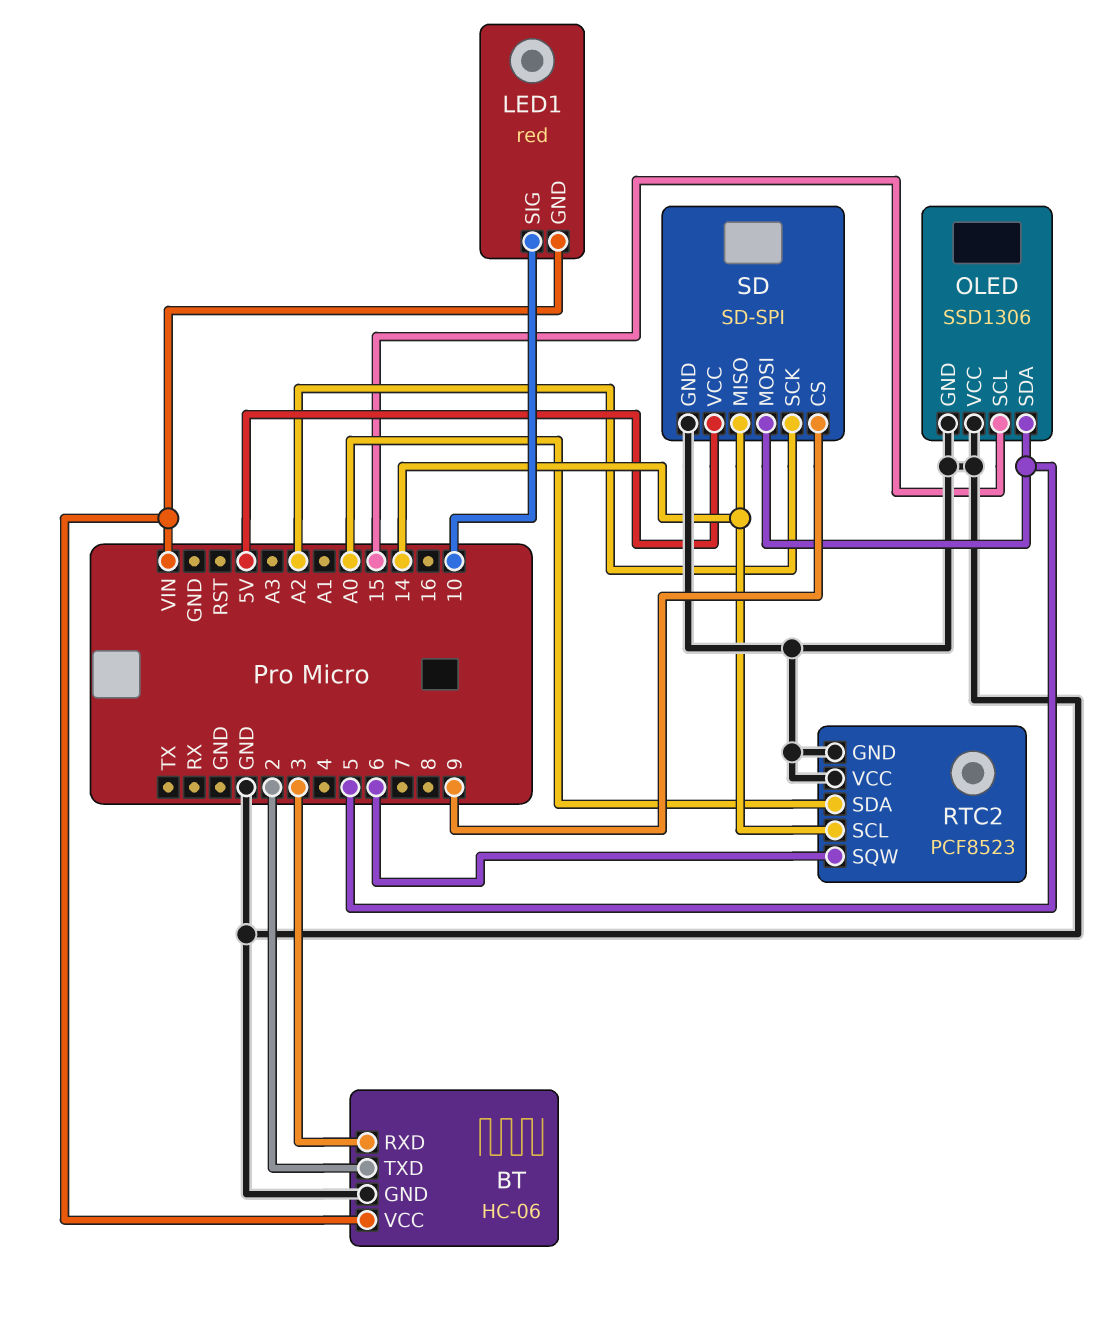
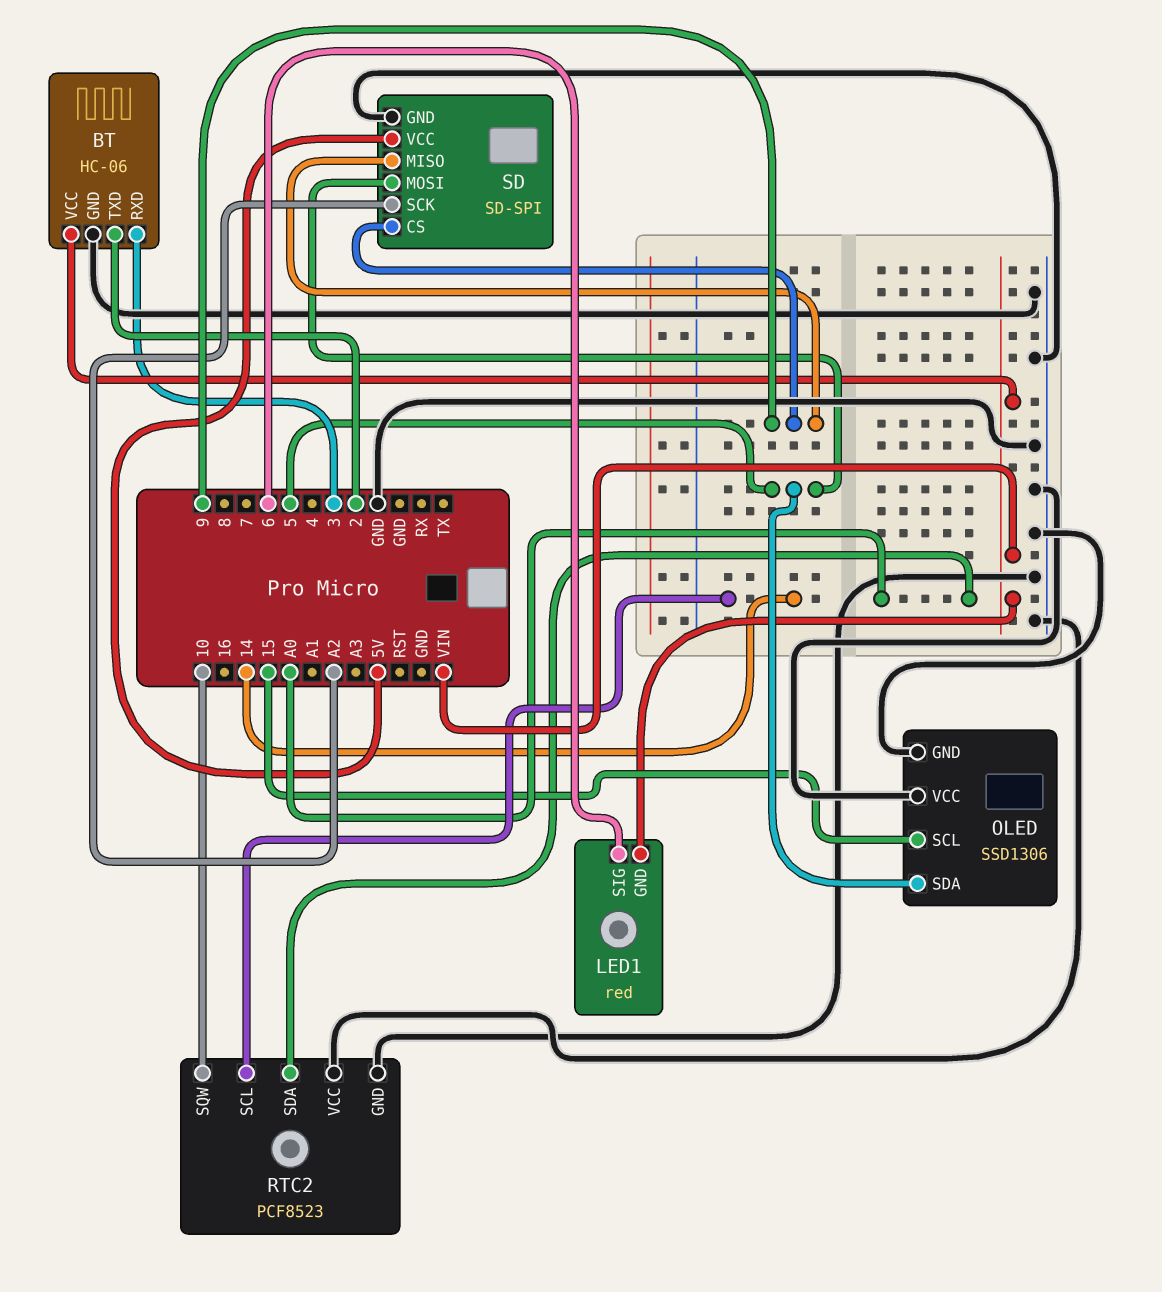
LED1 pin SIG: 10 -> 6
RTC2 pin SQW: 6 -> 10
SD pin MISO: 14 -> 9

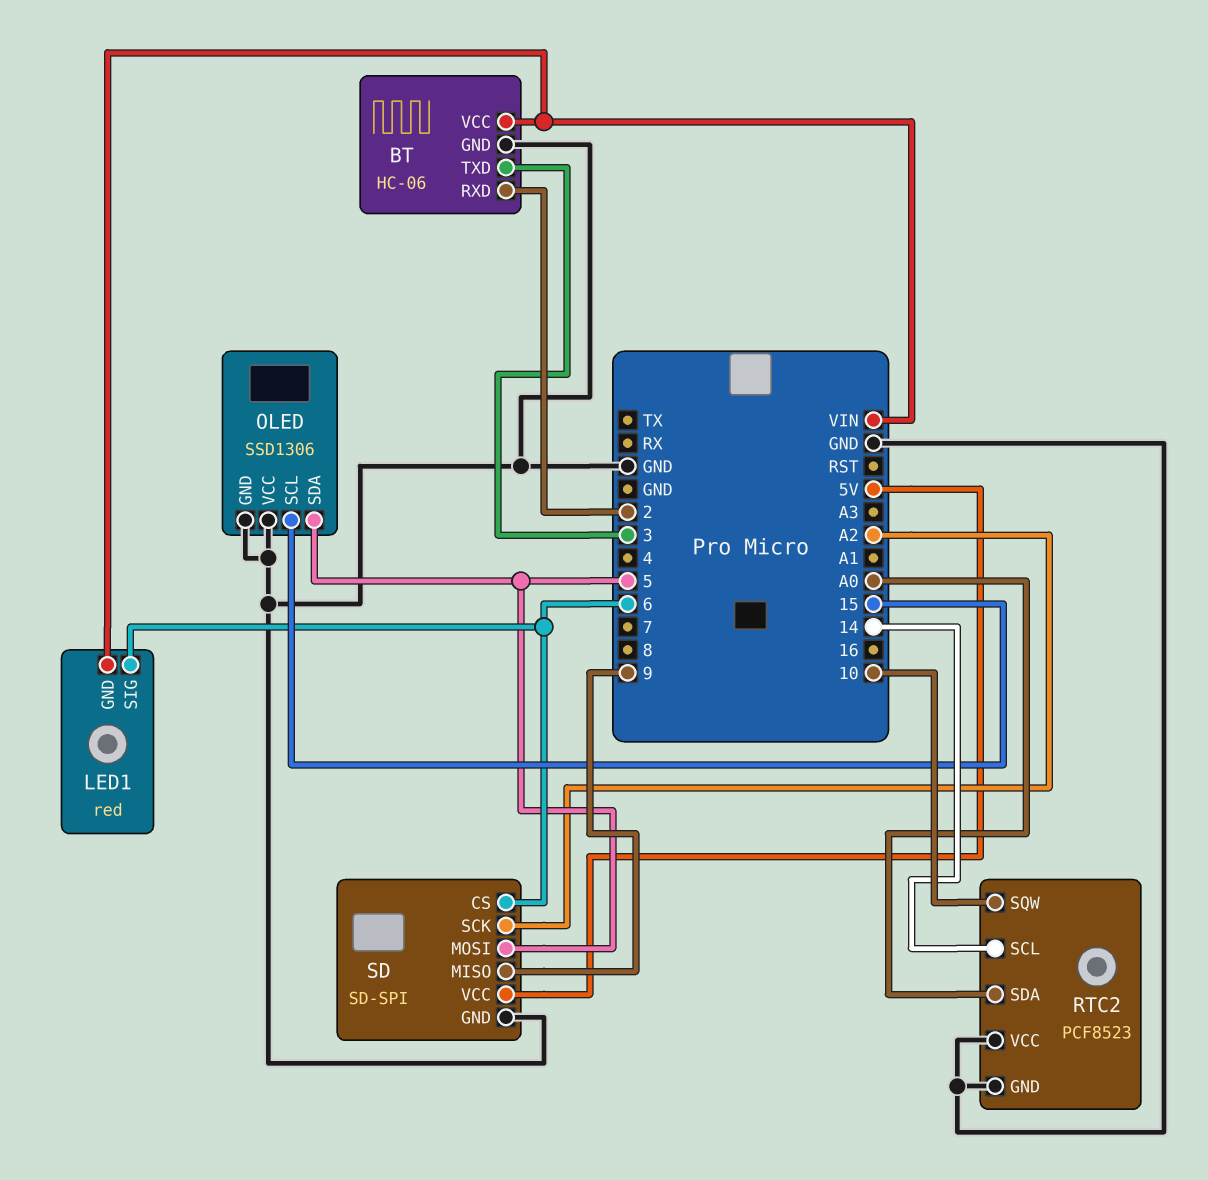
BT pin RXD: 3 -> 2
BT pin TXD: 2 -> 3
SD pin CS: 9 -> 6

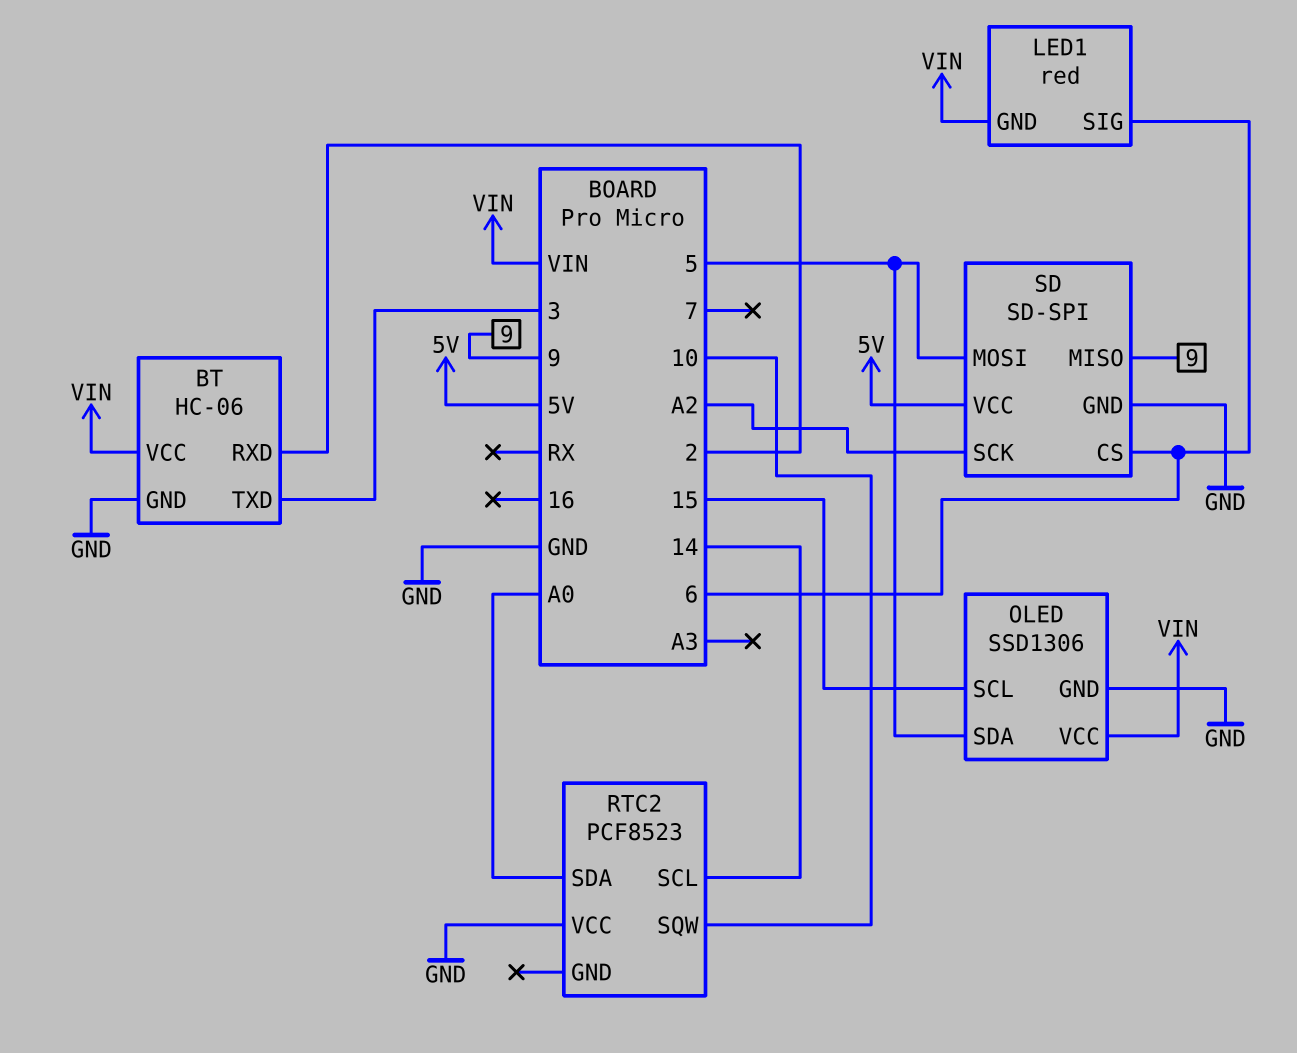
OLED pin VCC: GND -> VIN
RTC2 pin GND: GND -> none

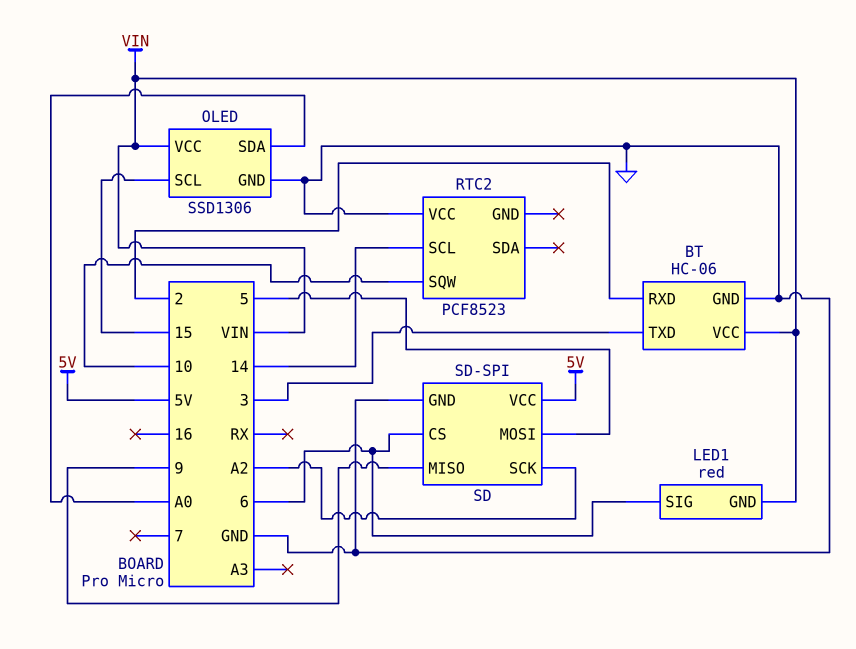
OLED pin SDA: 5 -> A0
RTC2 pin SDA: A0 -> none

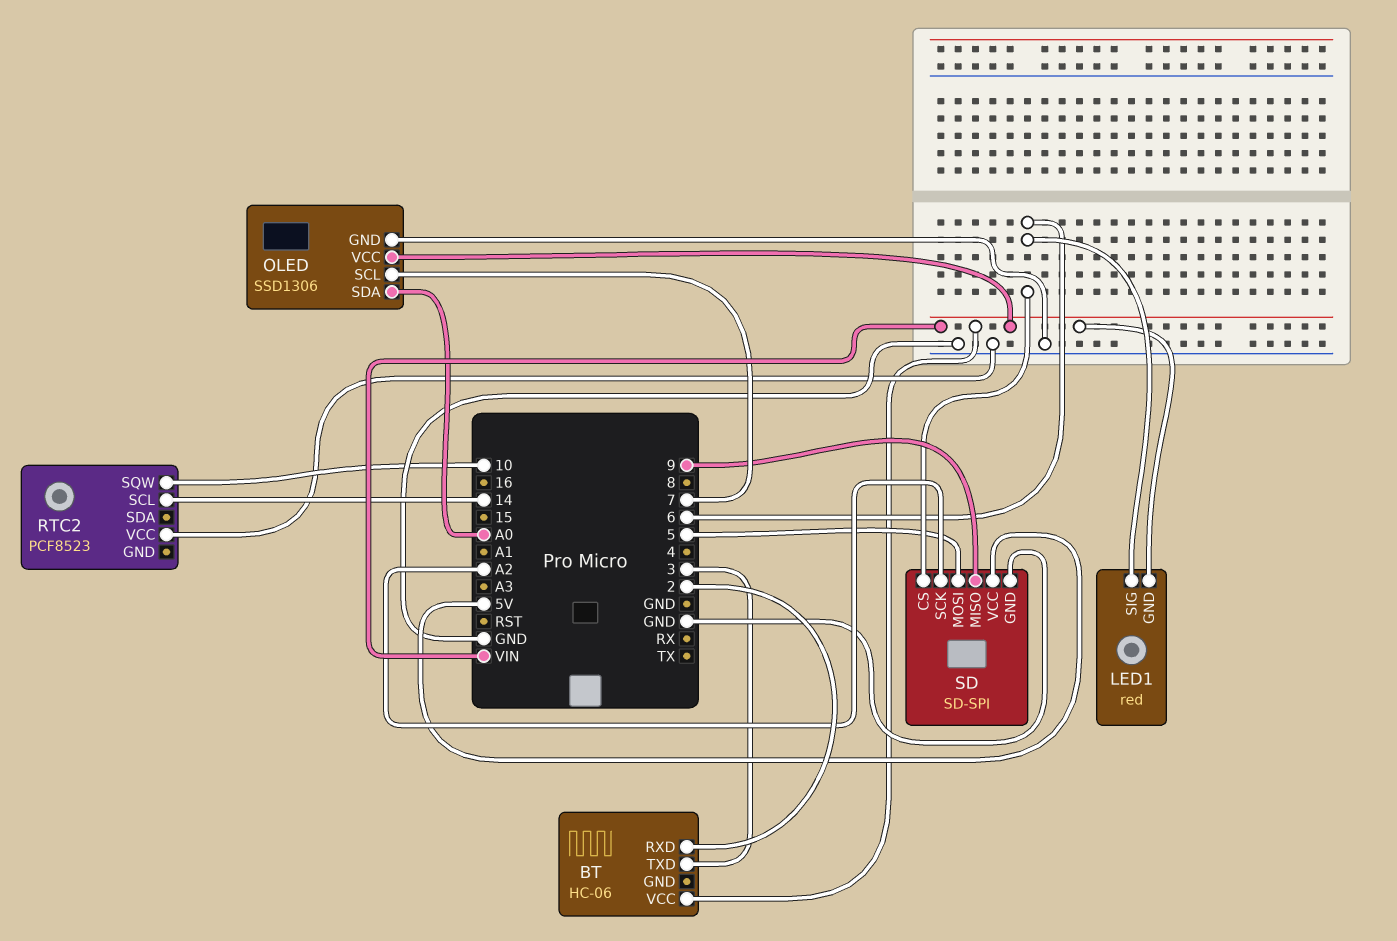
BT pin GND: GND -> none
OLED pin SCL: 15 -> 7

